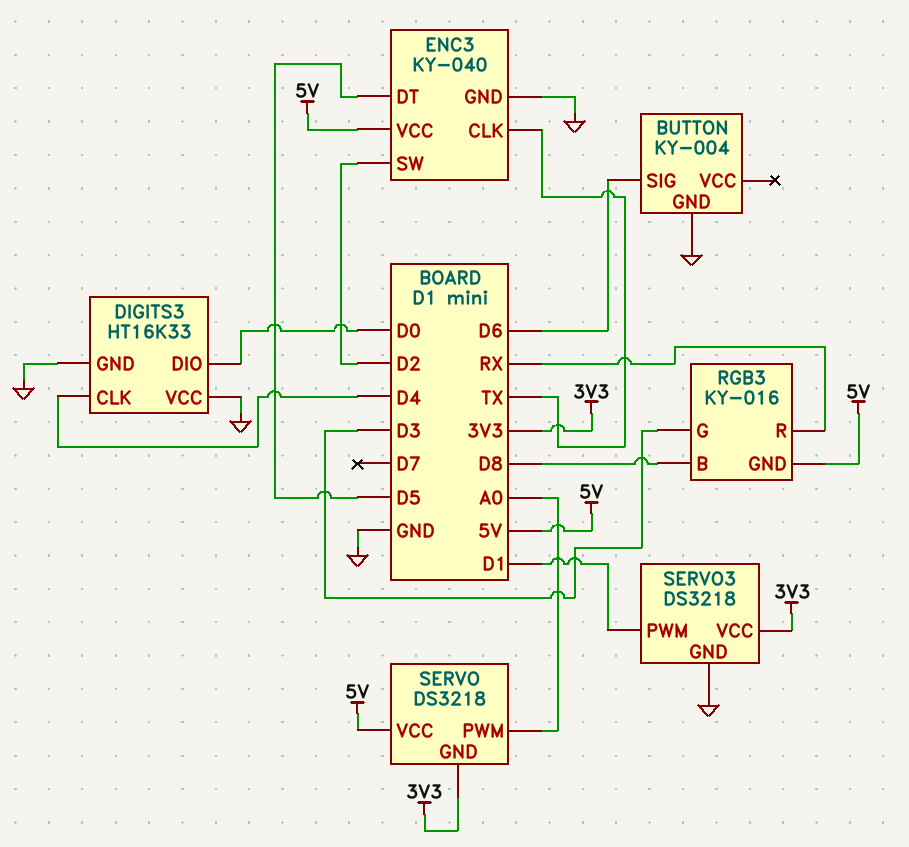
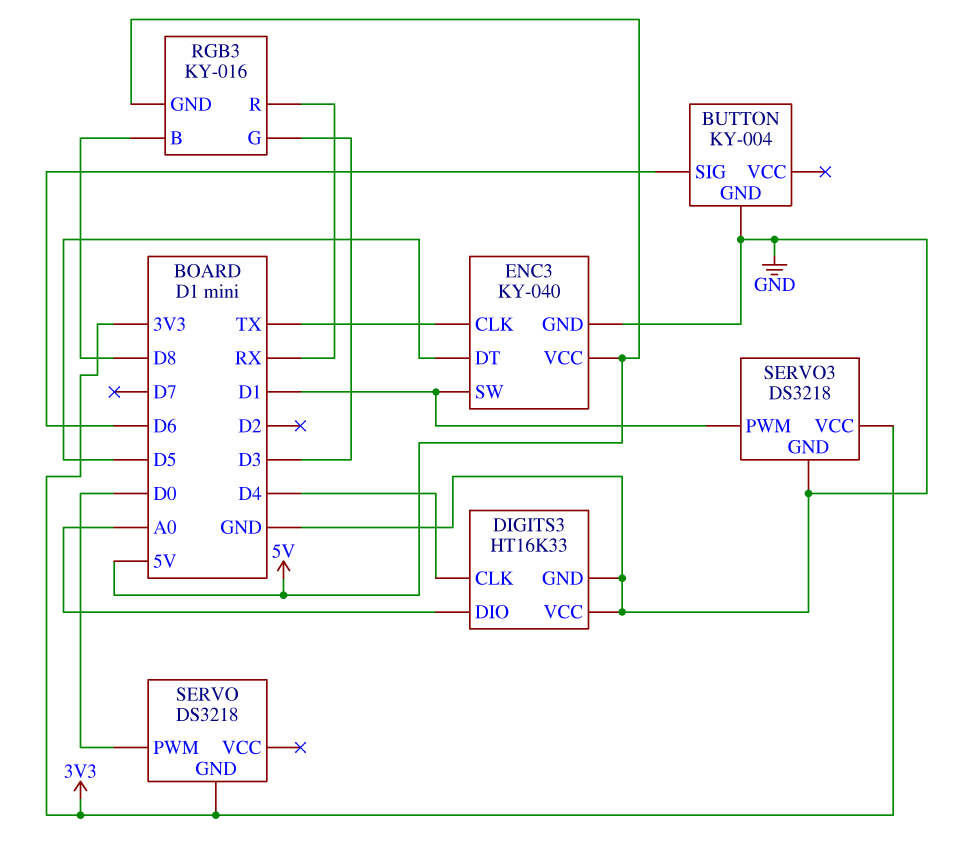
DIGITS3 pin DIO: D0 -> A0
ENC3 pin SW: D2 -> D1
SERVO pin PWM: A0 -> D0
SERVO pin VCC: 5V -> none

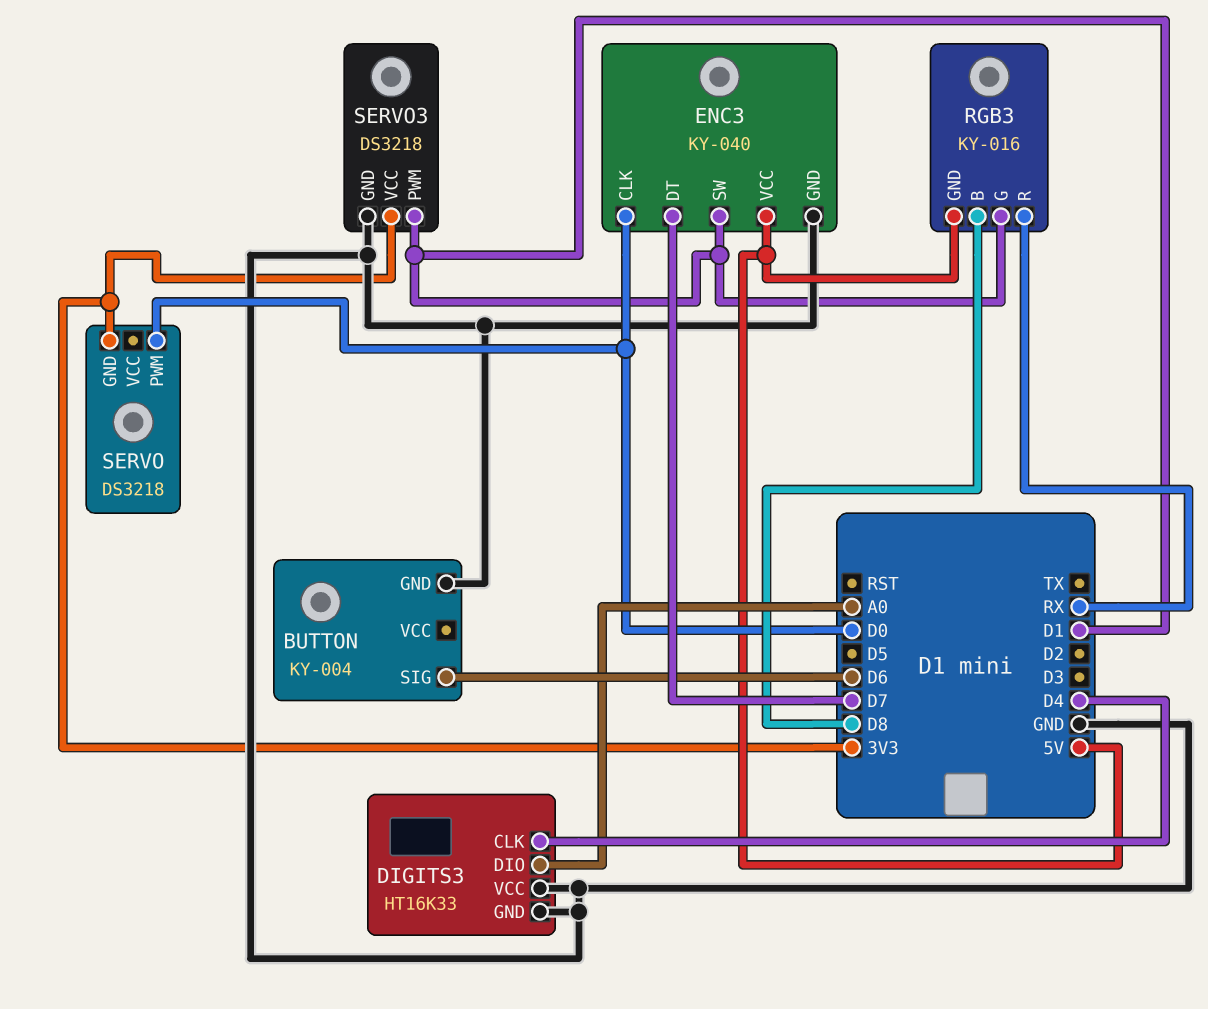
ENC3 pin CLK: TX -> D0
ENC3 pin DT: D5 -> D7
RGB3 pin G: D3 -> D1

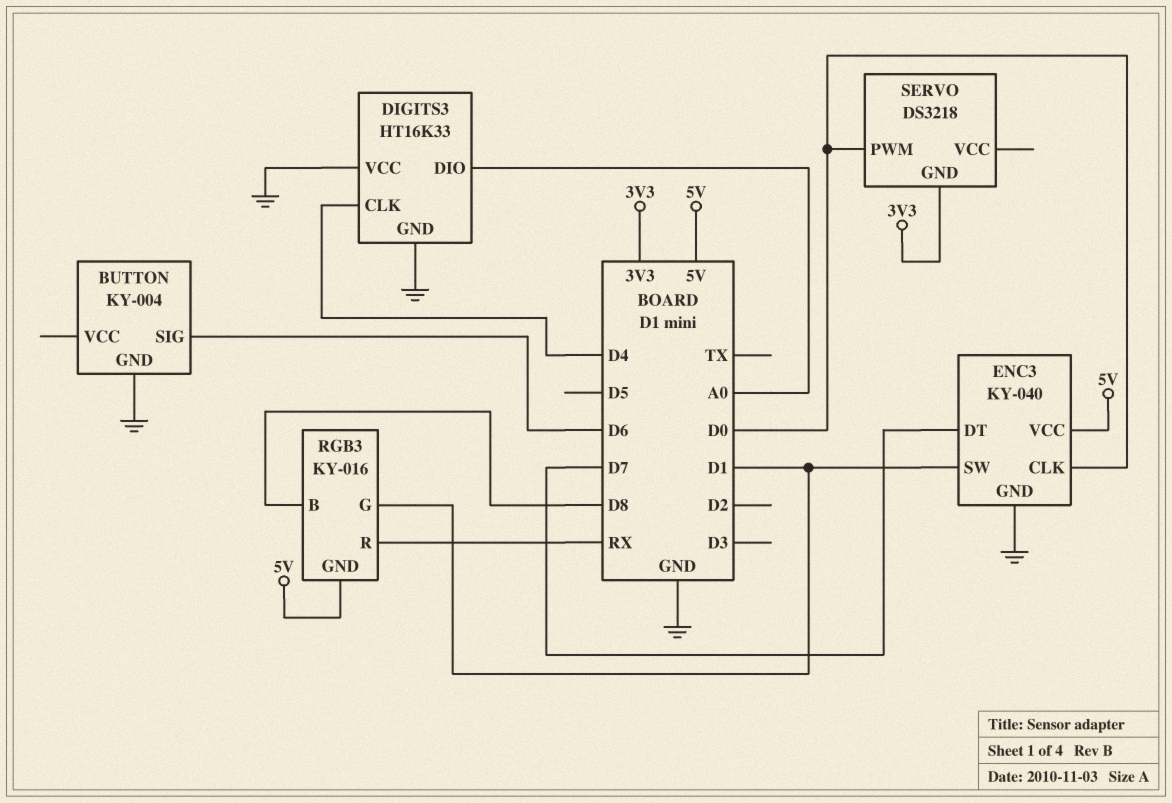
SERVO3: DS3218 -> none
SERVO3 pin GND: GND -> none
SERVO3 pin PWM: D1 -> none
SERVO3 pin VCC: 3V3 -> none

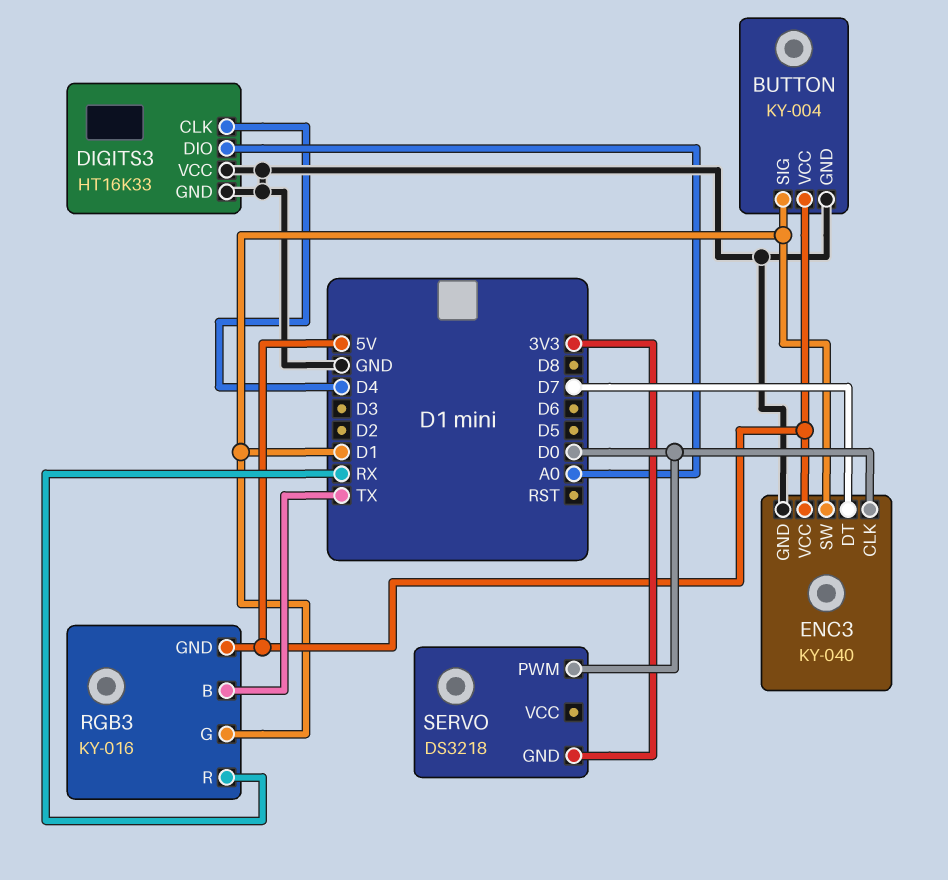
BUTTON pin SIG: D6 -> D1
BUTTON pin VCC: none -> 5V
RGB3 pin B: D8 -> TX

